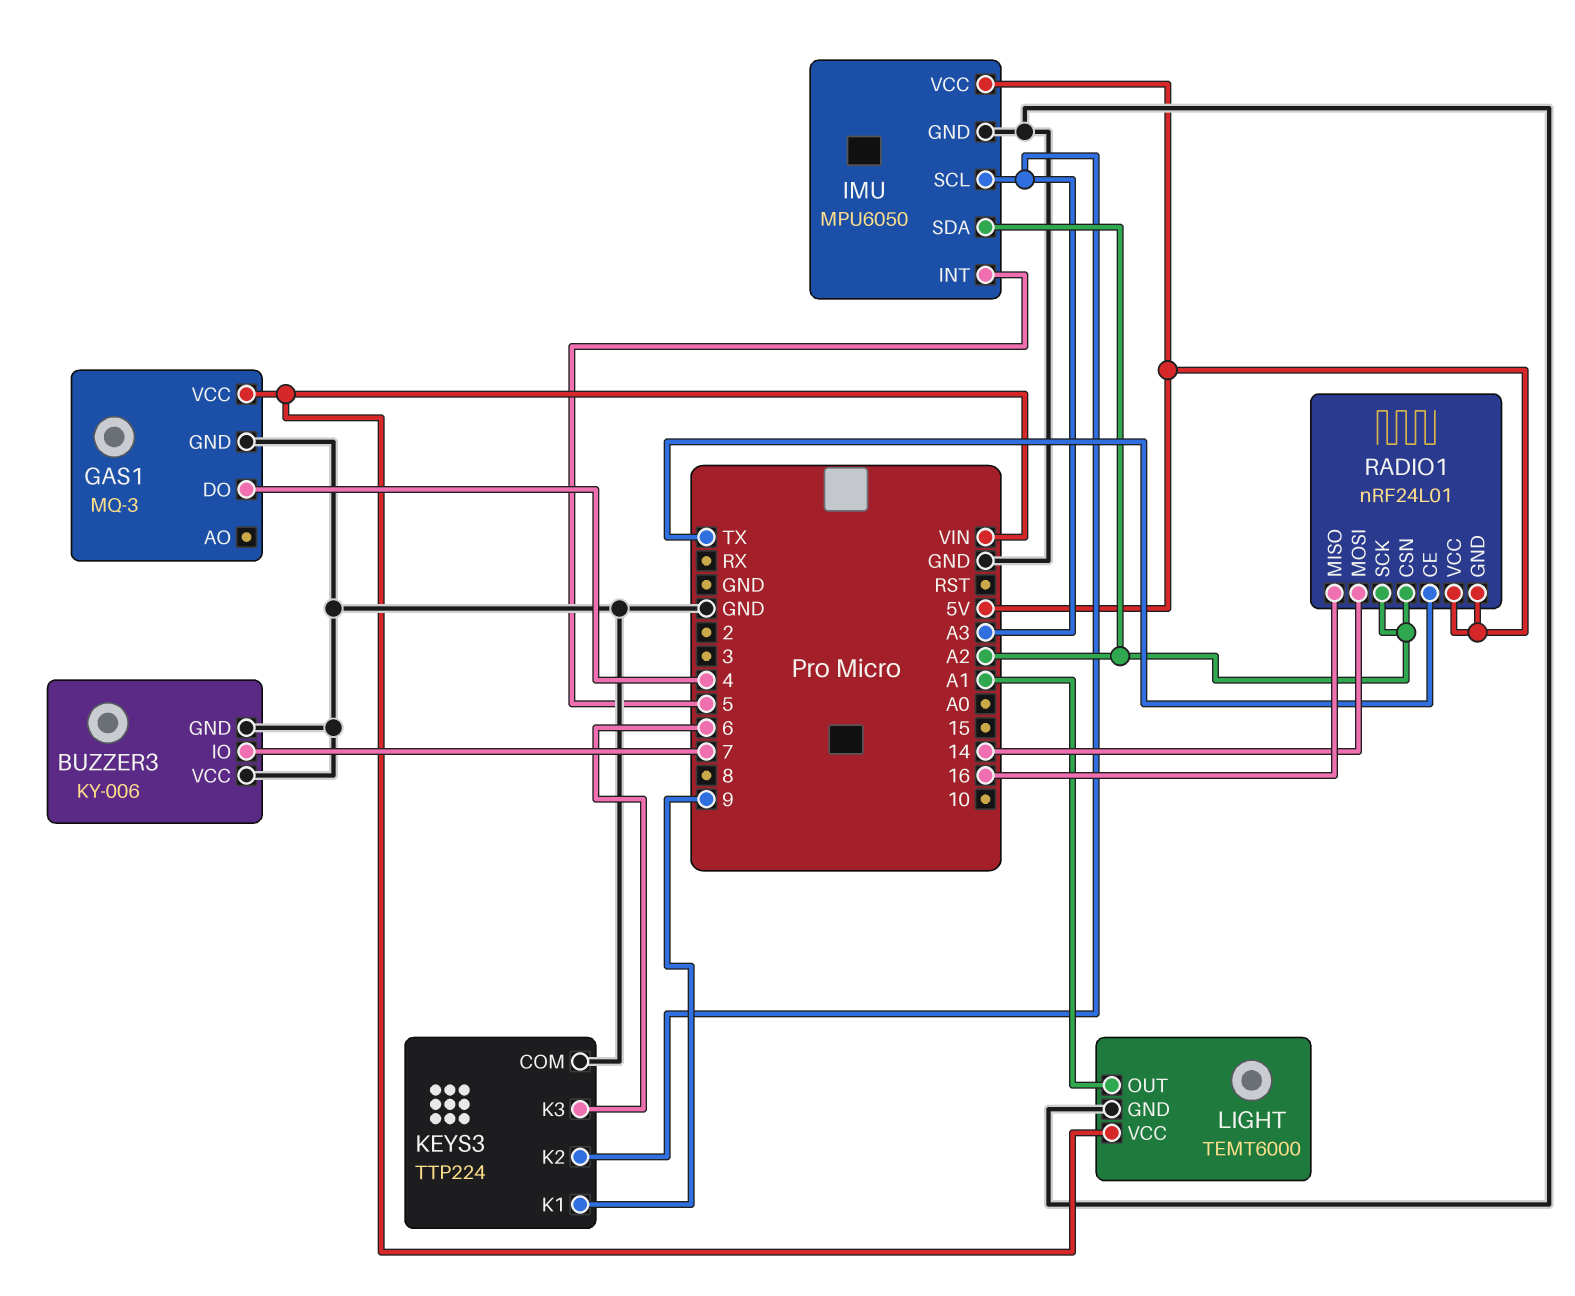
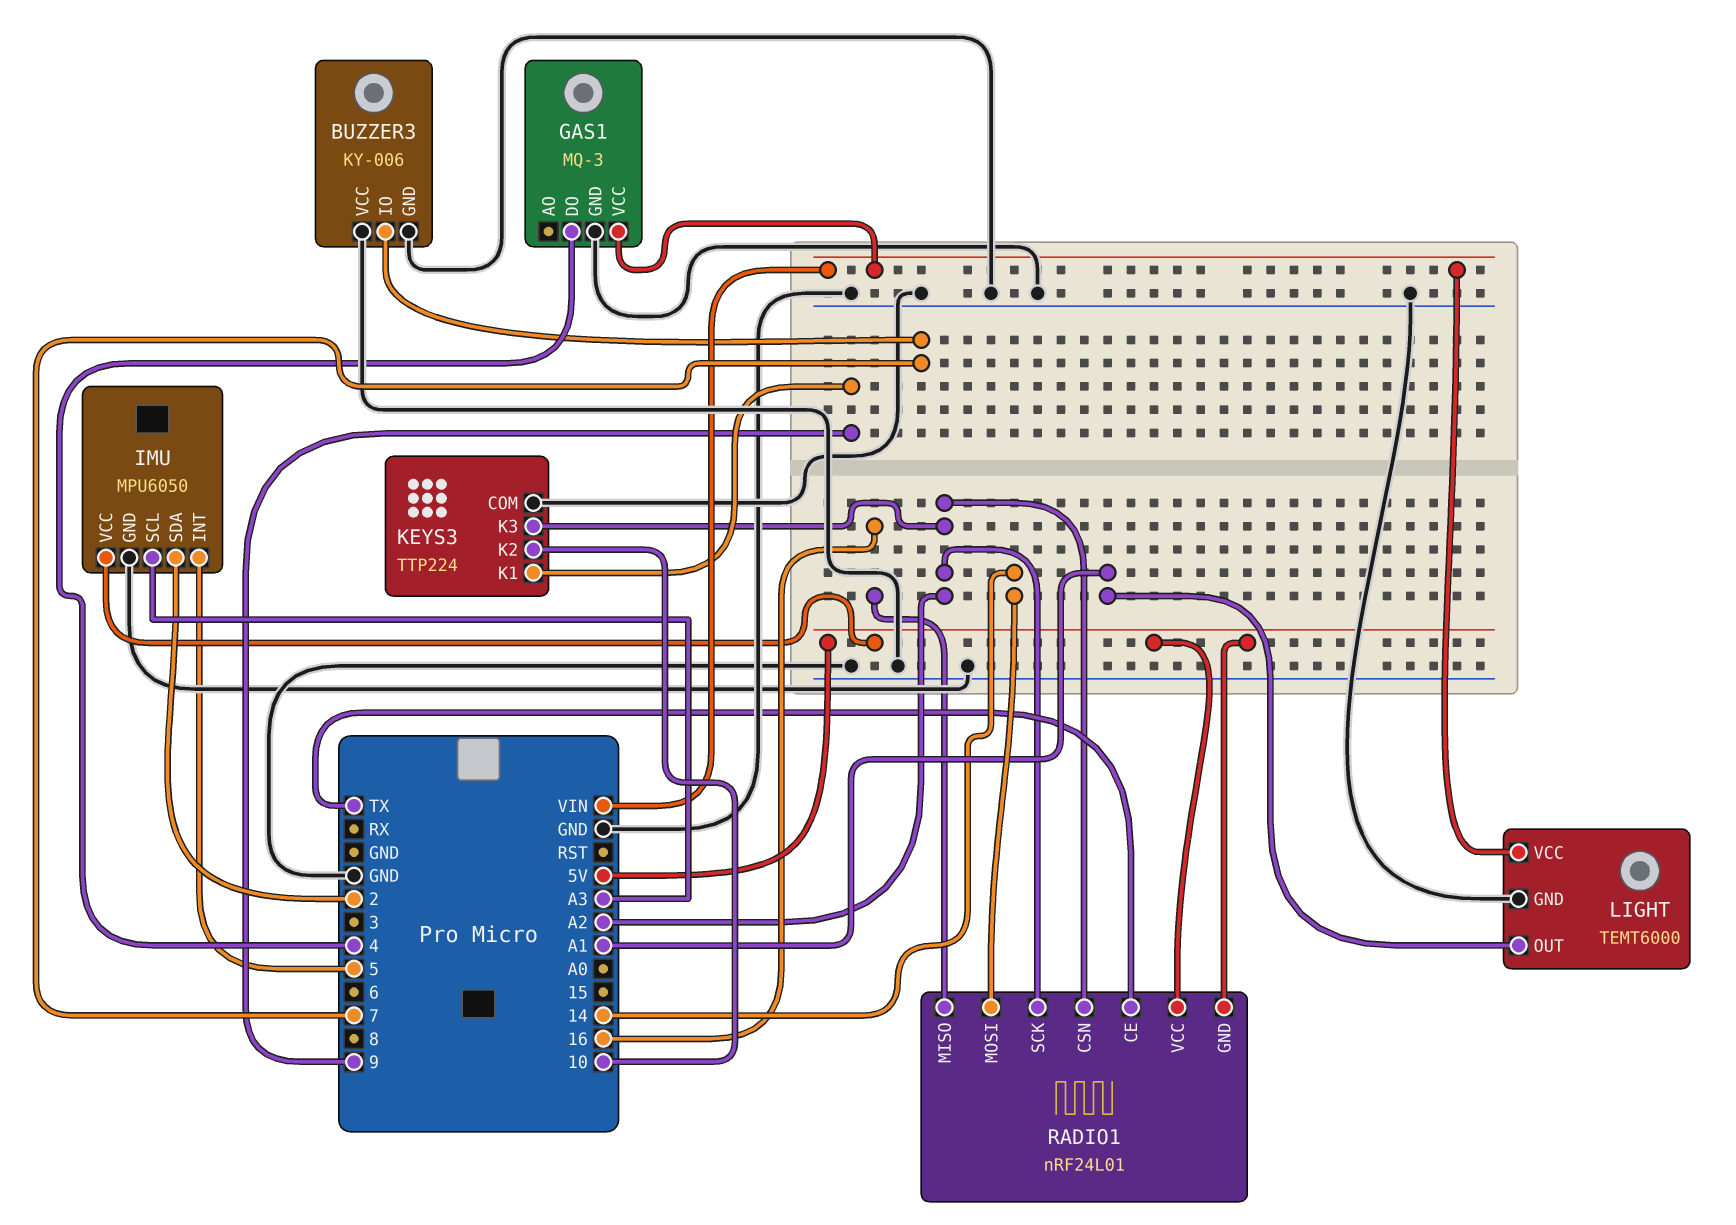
IMU pin SDA: A2 -> 2
KEYS3 pin K2: A3 -> 10
KEYS3 pin K3: 6 -> A2

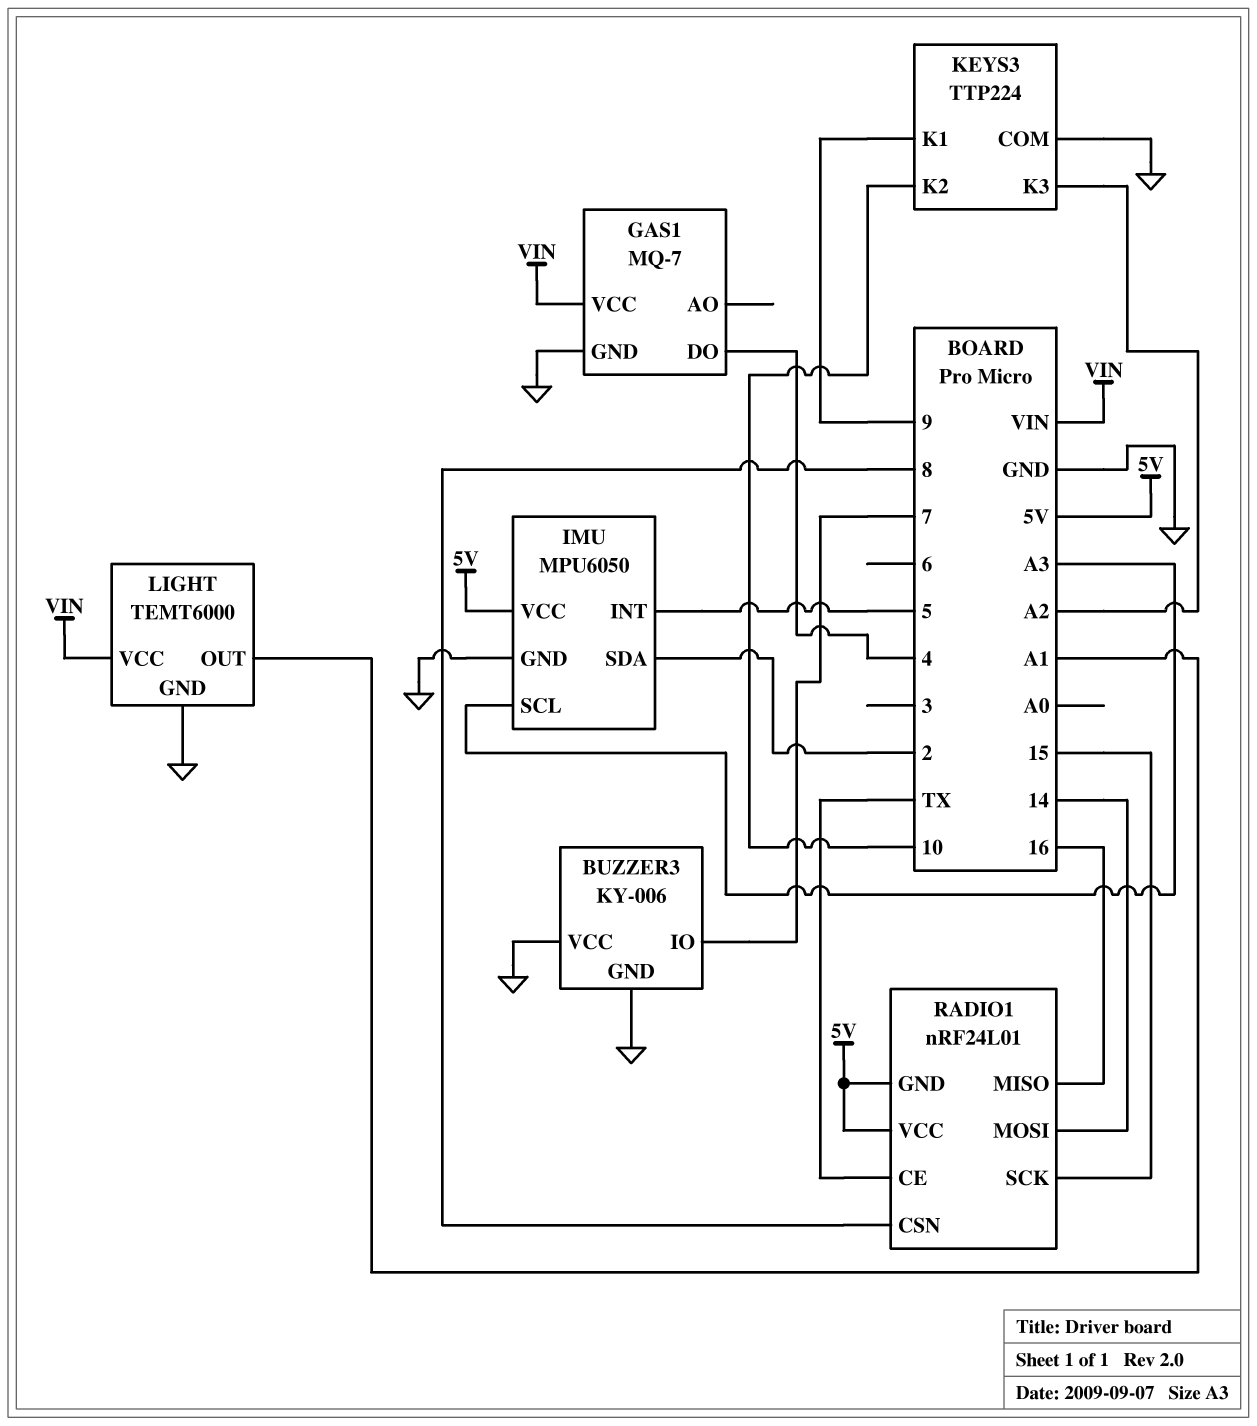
GAS1: MQ-3 -> MQ-7
RADIO1 pin CSN: A2 -> 8
RADIO1 pin SCK: A2 -> 15

